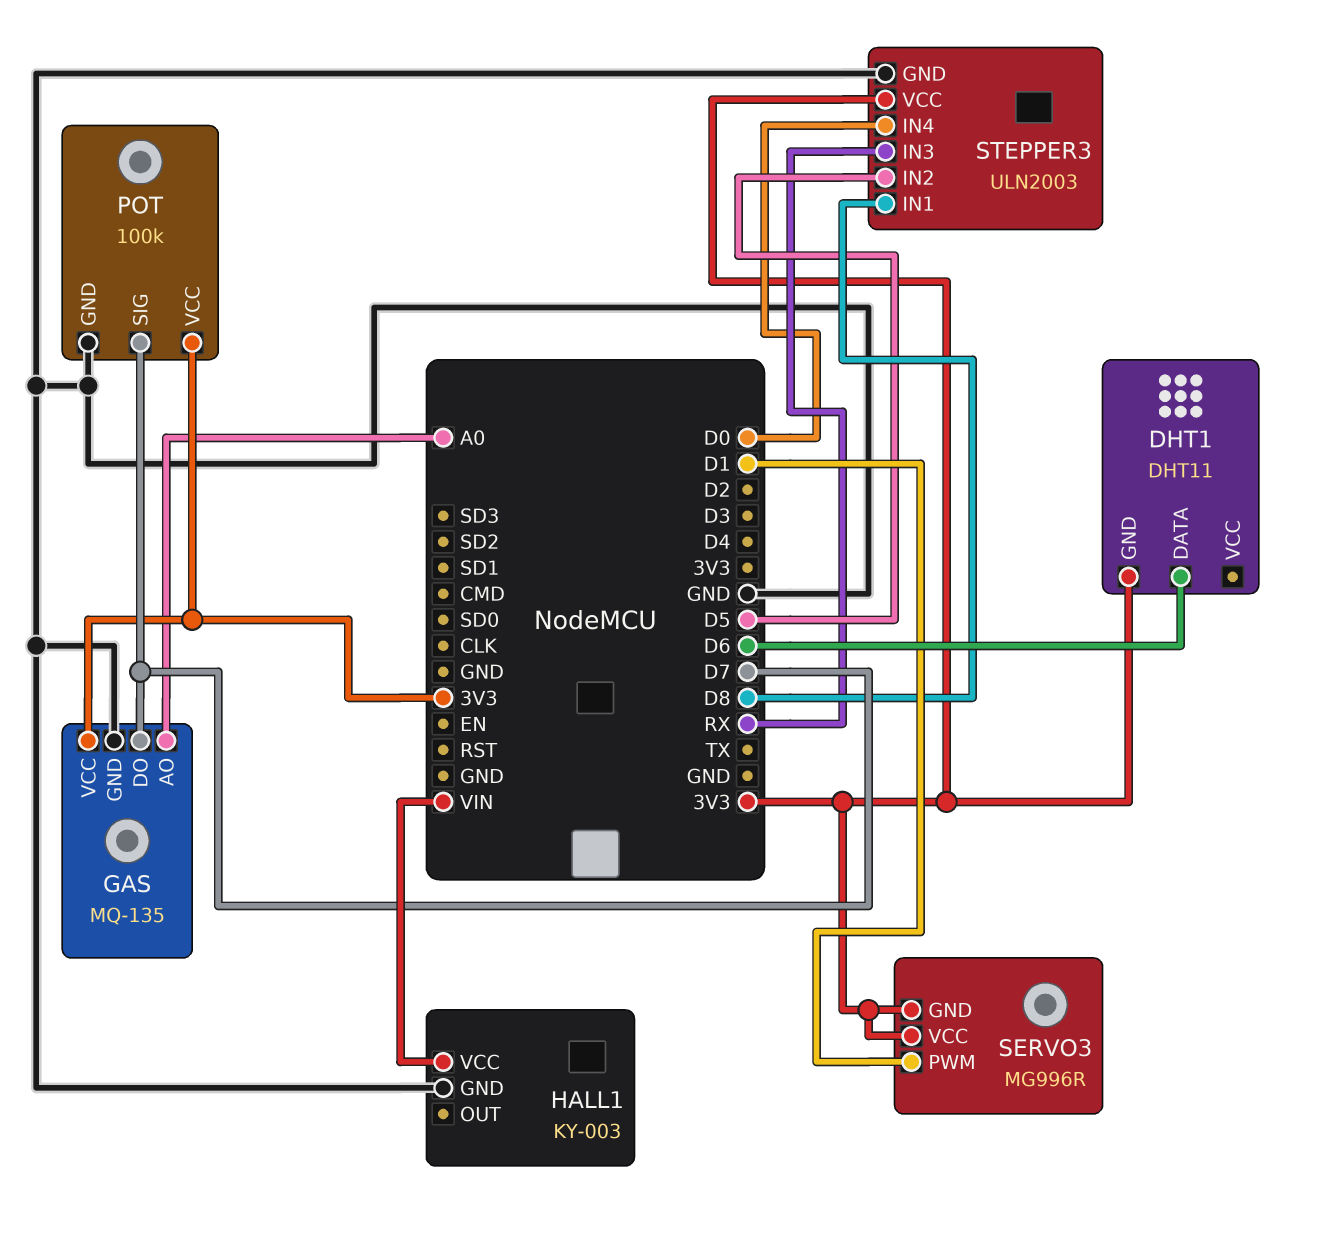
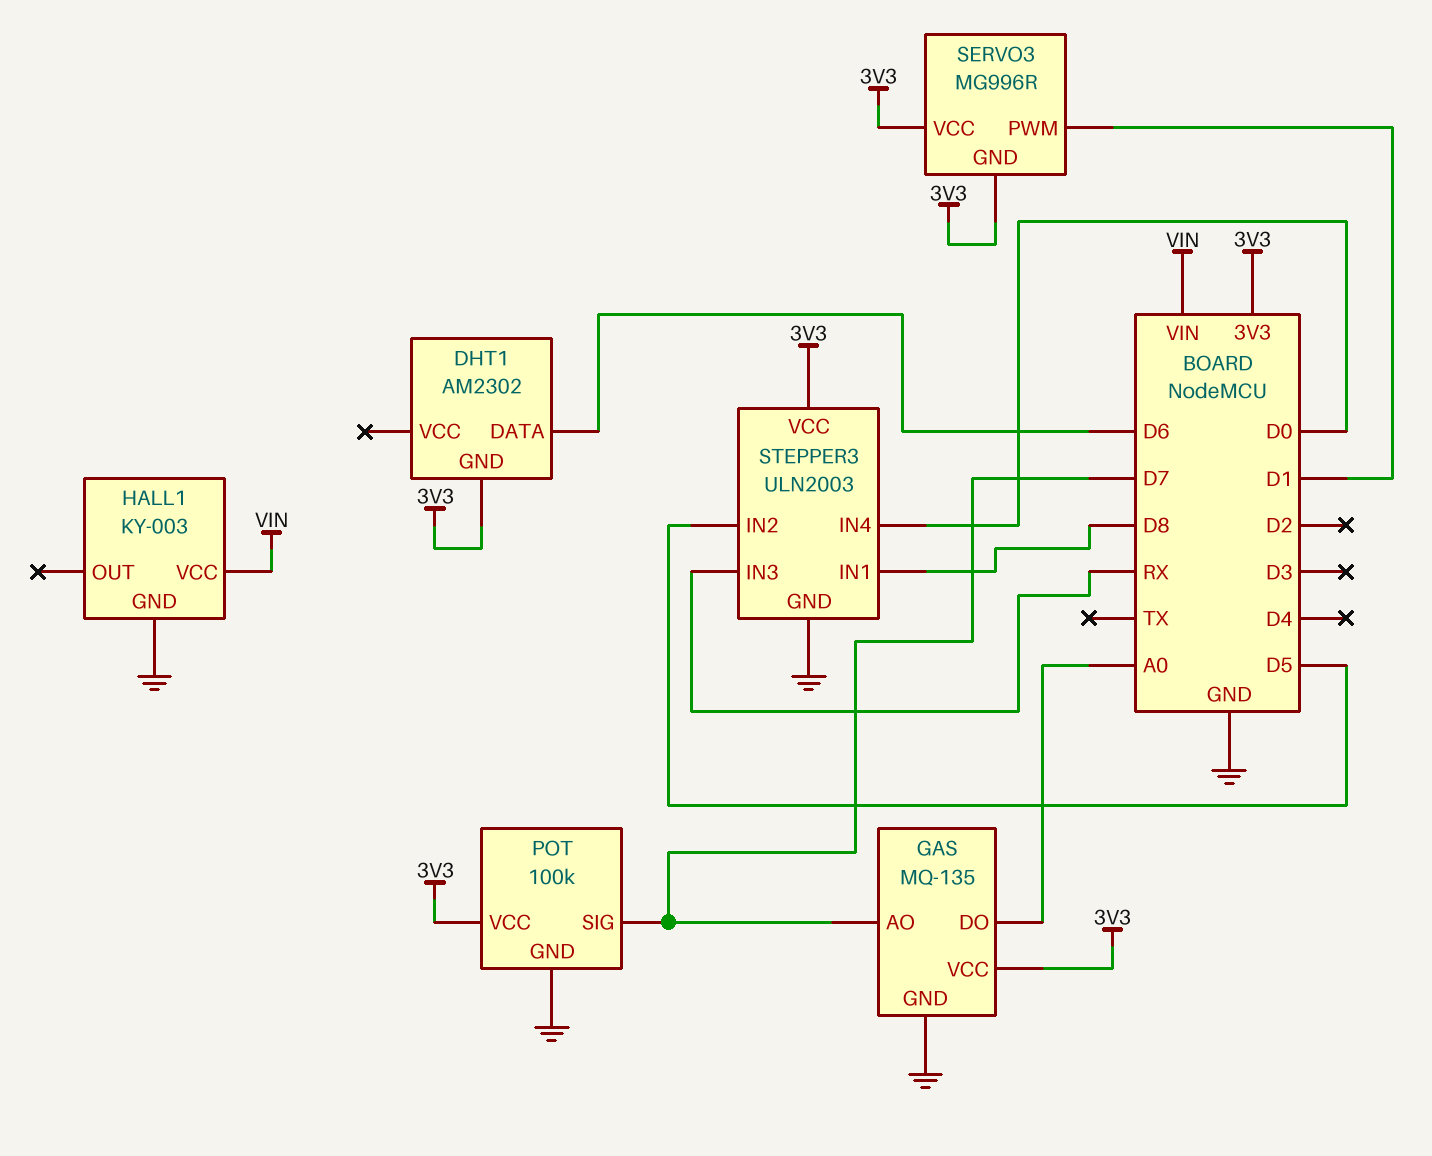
DHT1: DHT11 -> AM2302
GAS pin AO: A0 -> D7
GAS pin DO: D7 -> A0

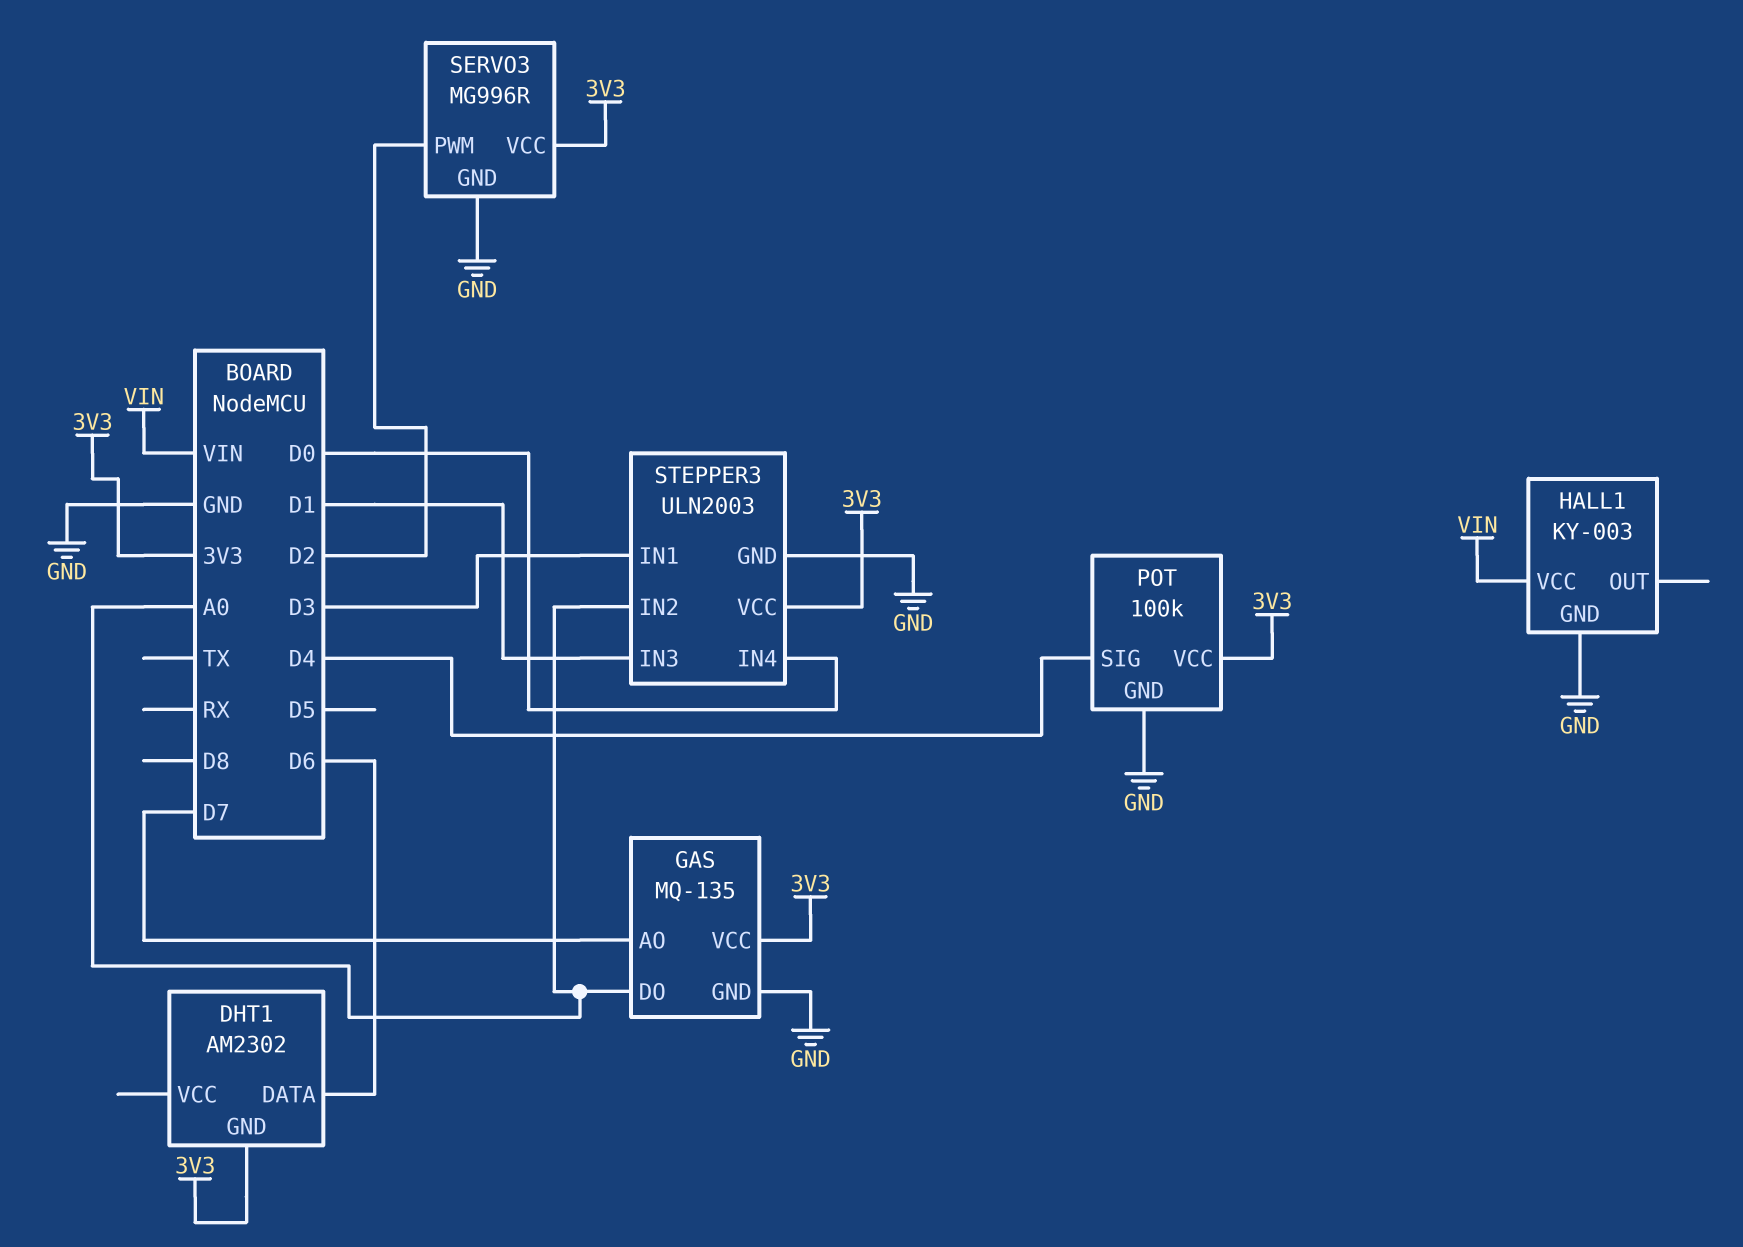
POT pin SIG: D7 -> D4
SERVO3 pin GND: 3V3 -> GND
SERVO3 pin PWM: D1 -> D2
STEPPER3 pin IN1: D8 -> D3
STEPPER3 pin IN2: D5 -> A0
STEPPER3 pin IN3: RX -> D1

